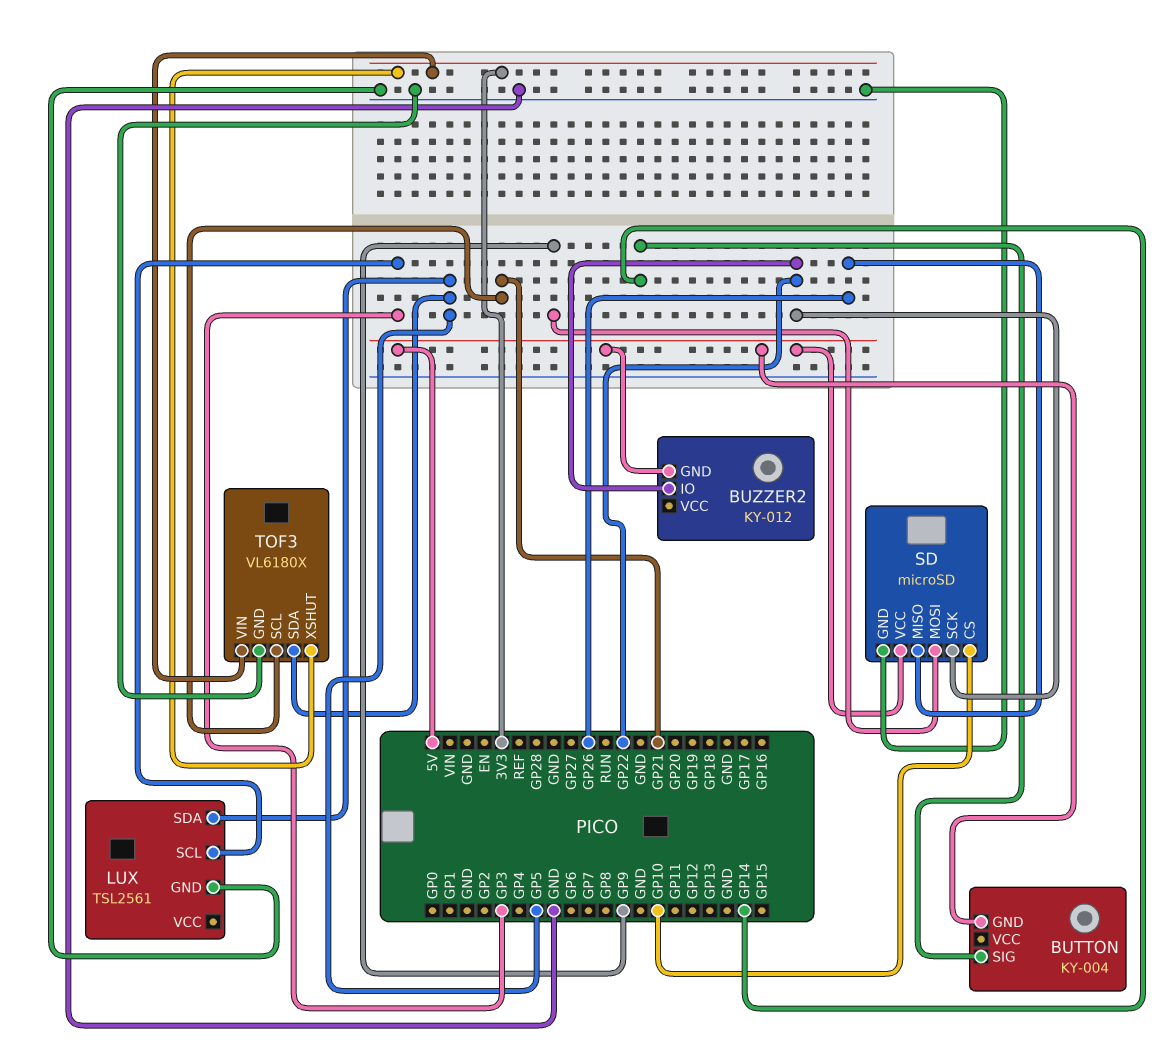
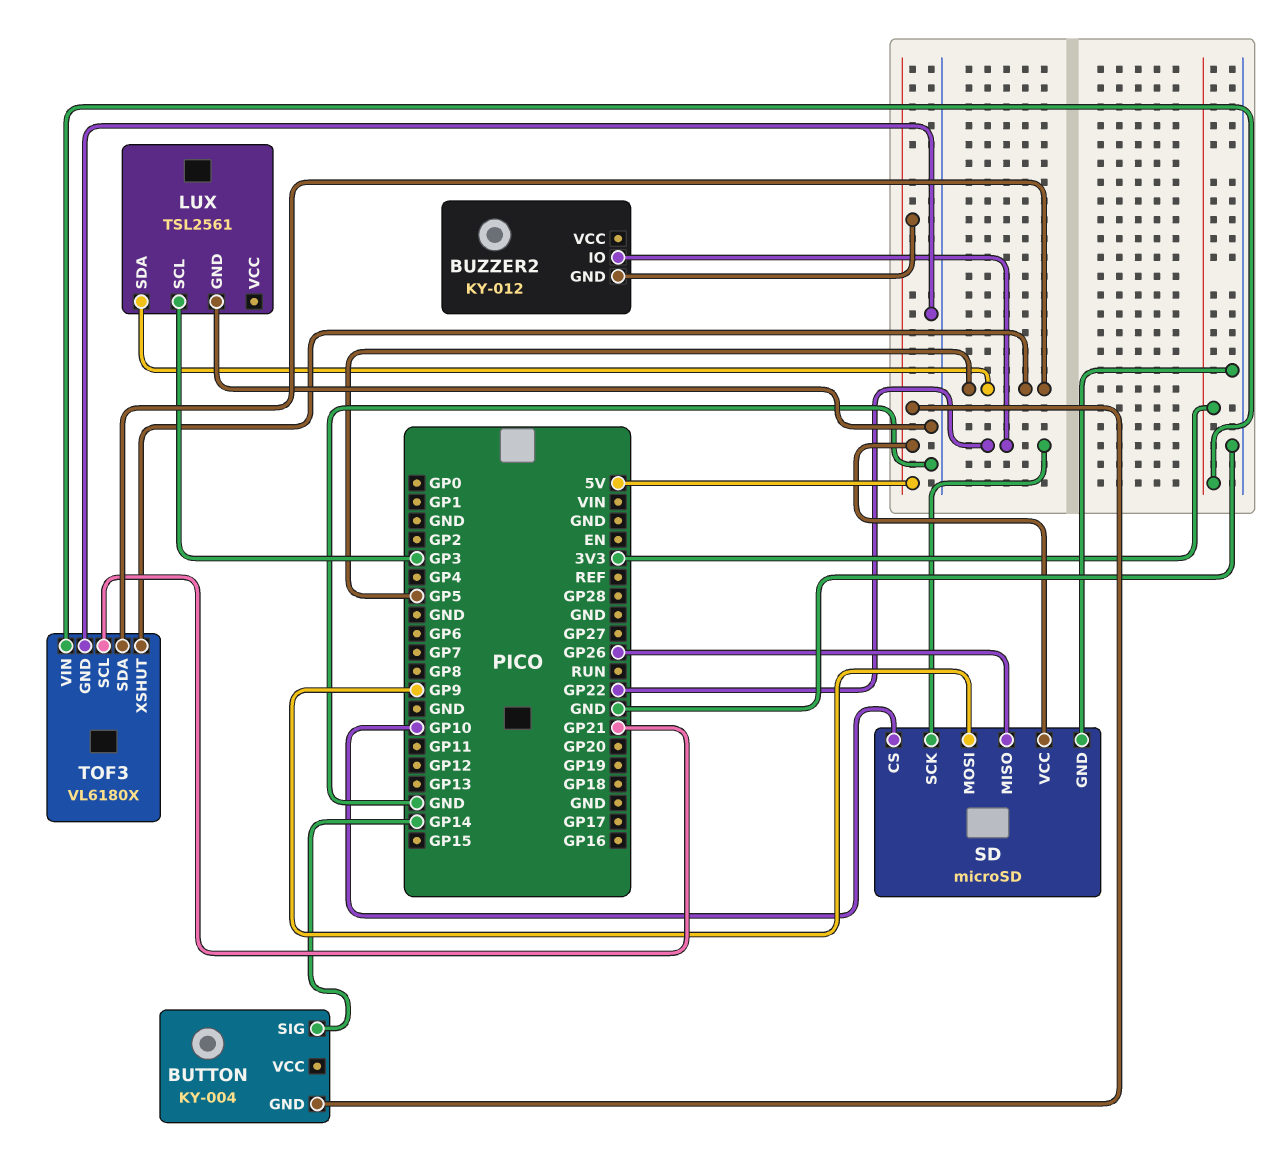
TOF3 pin XSHUT: 3V3 -> GP5

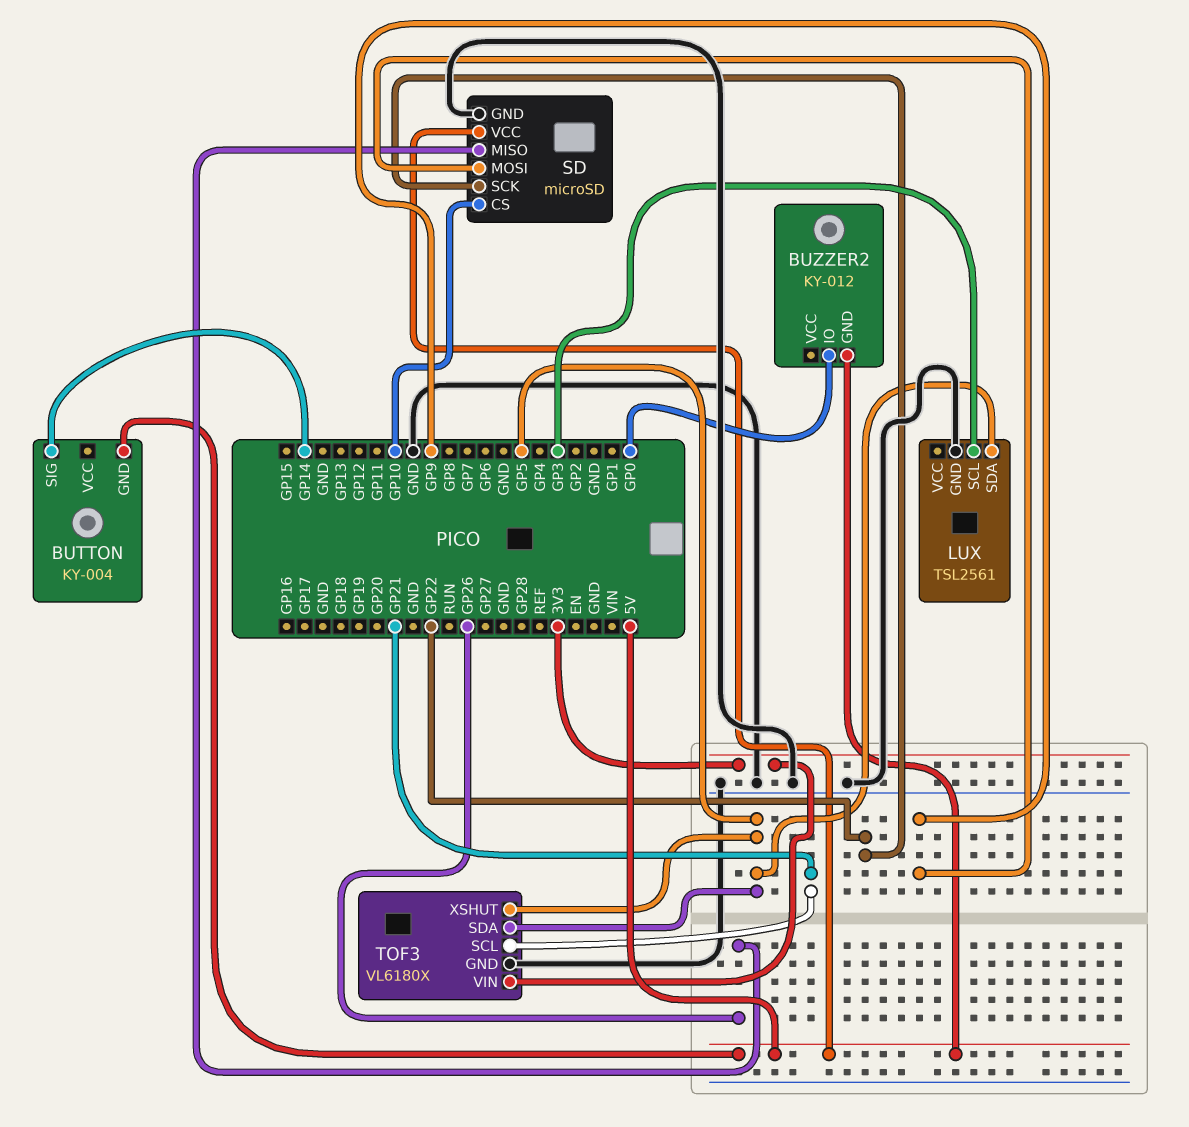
BUZZER2 pin IO: GP22 -> GP0

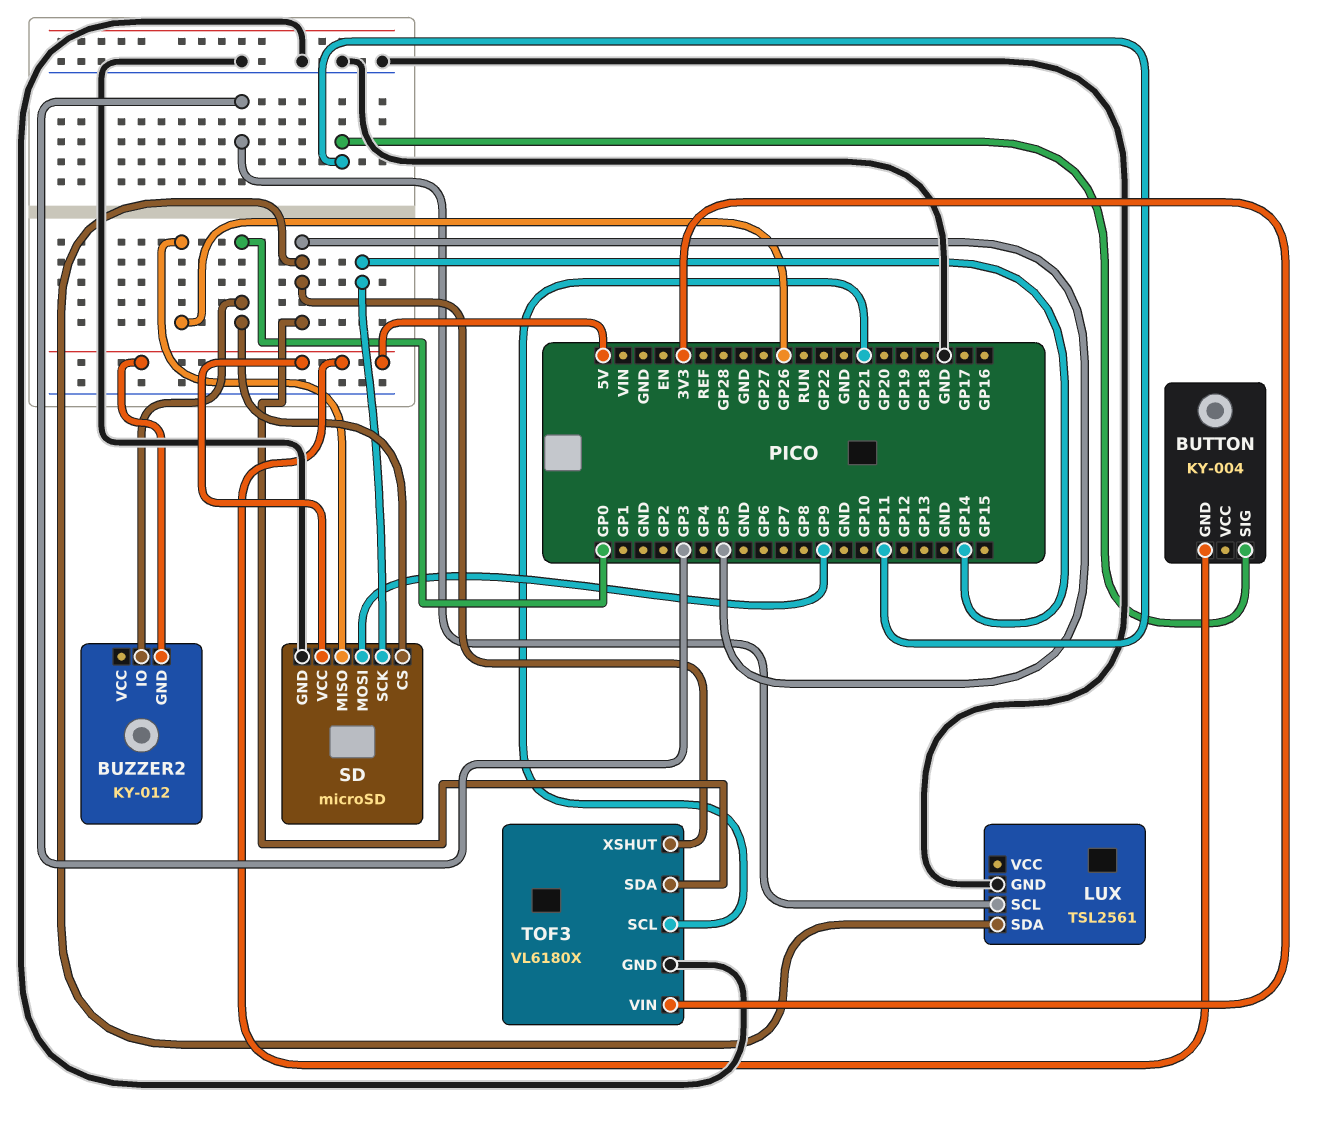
BUTTON pin SIG: GP14 -> GP11
SD pin CS: GP10 -> GP0
SD pin SCK: GP22 -> GP14

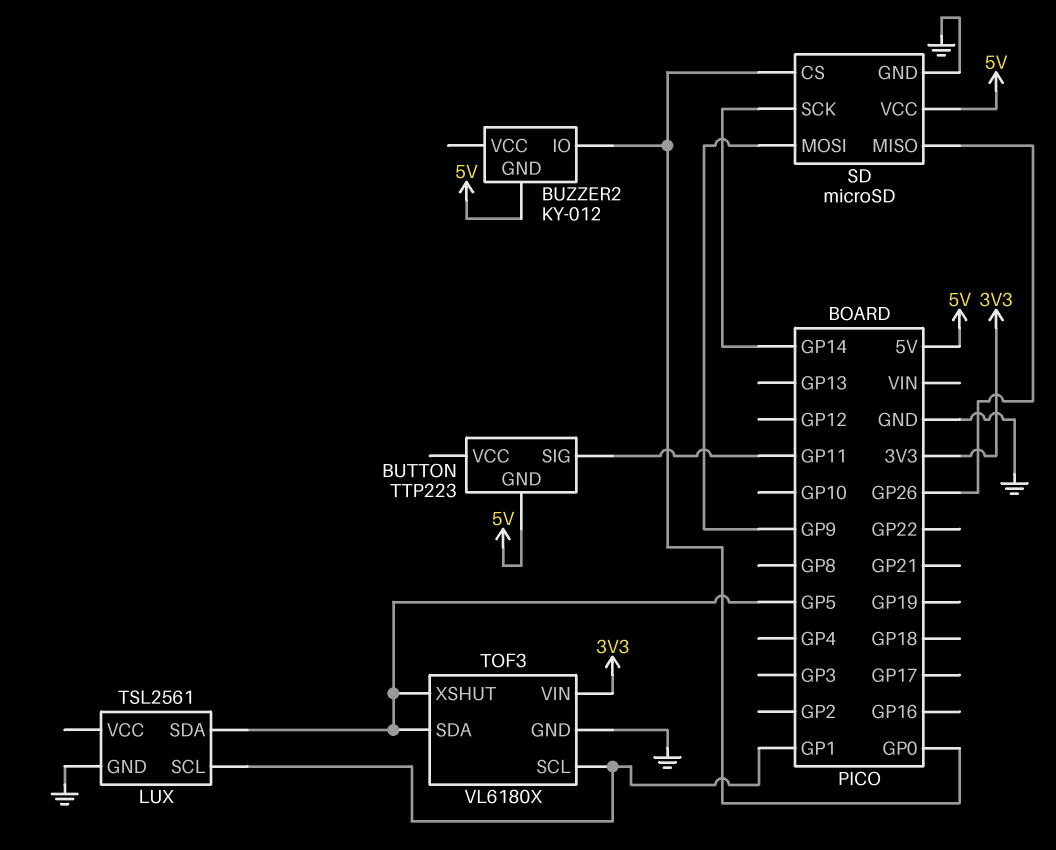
BUTTON: KY-004 -> TTP223
LUX pin SCL: GP3 -> GP1
TOF3 pin SCL: GP21 -> GP1

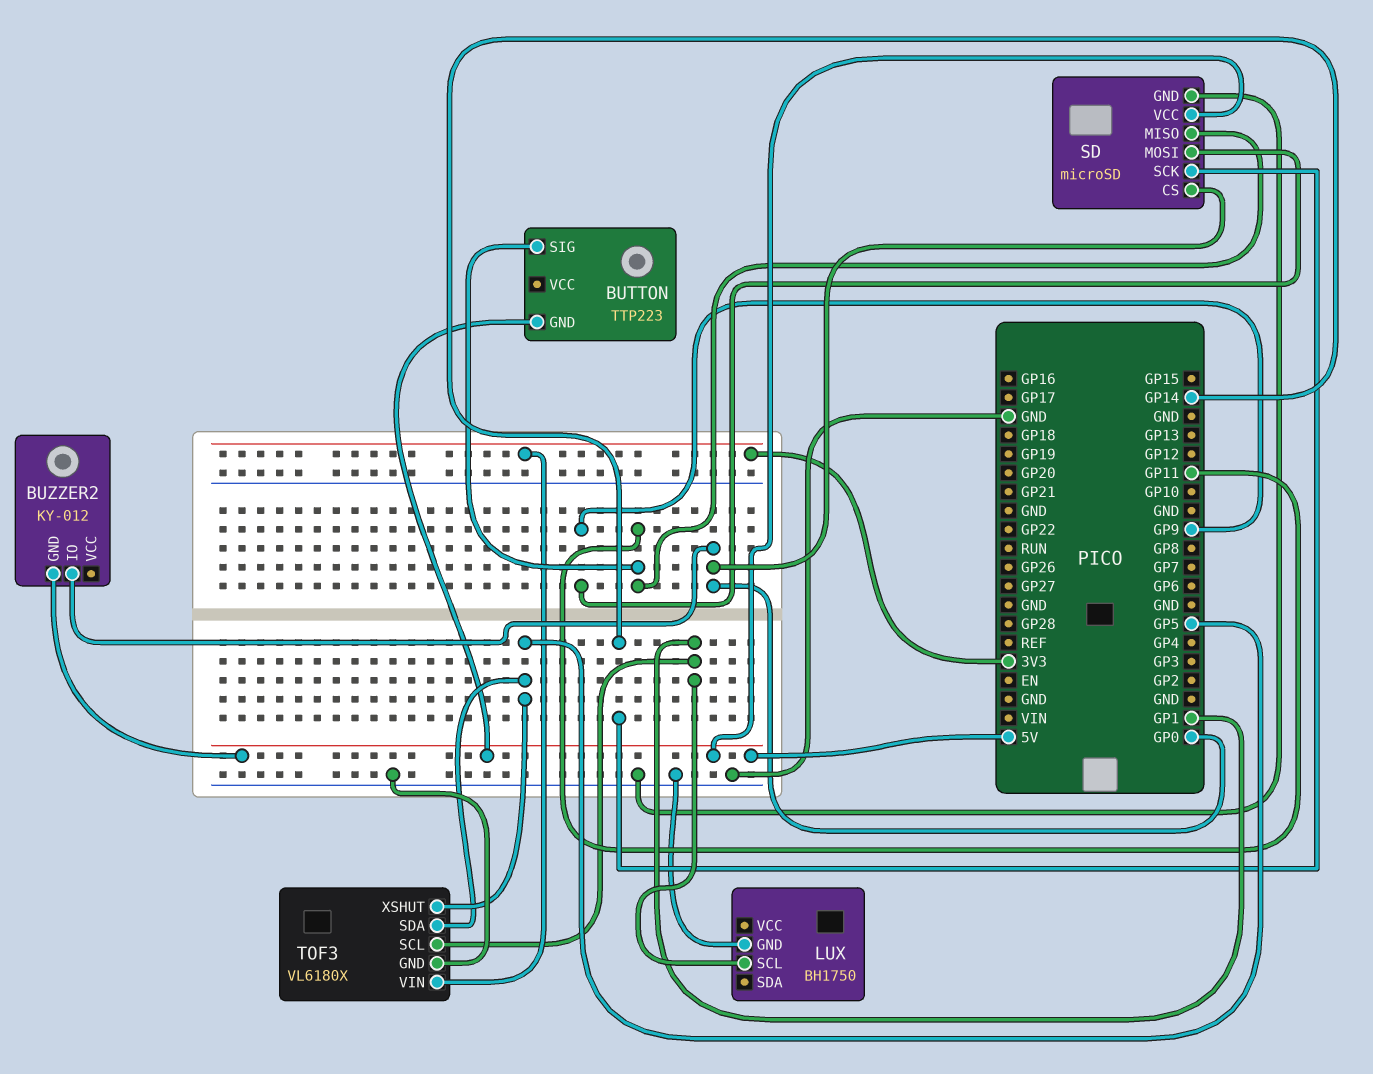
LUX: TSL2561 -> BH1750
LUX pin SDA: GP5 -> none
SD pin MISO: GP26 -> GP11

